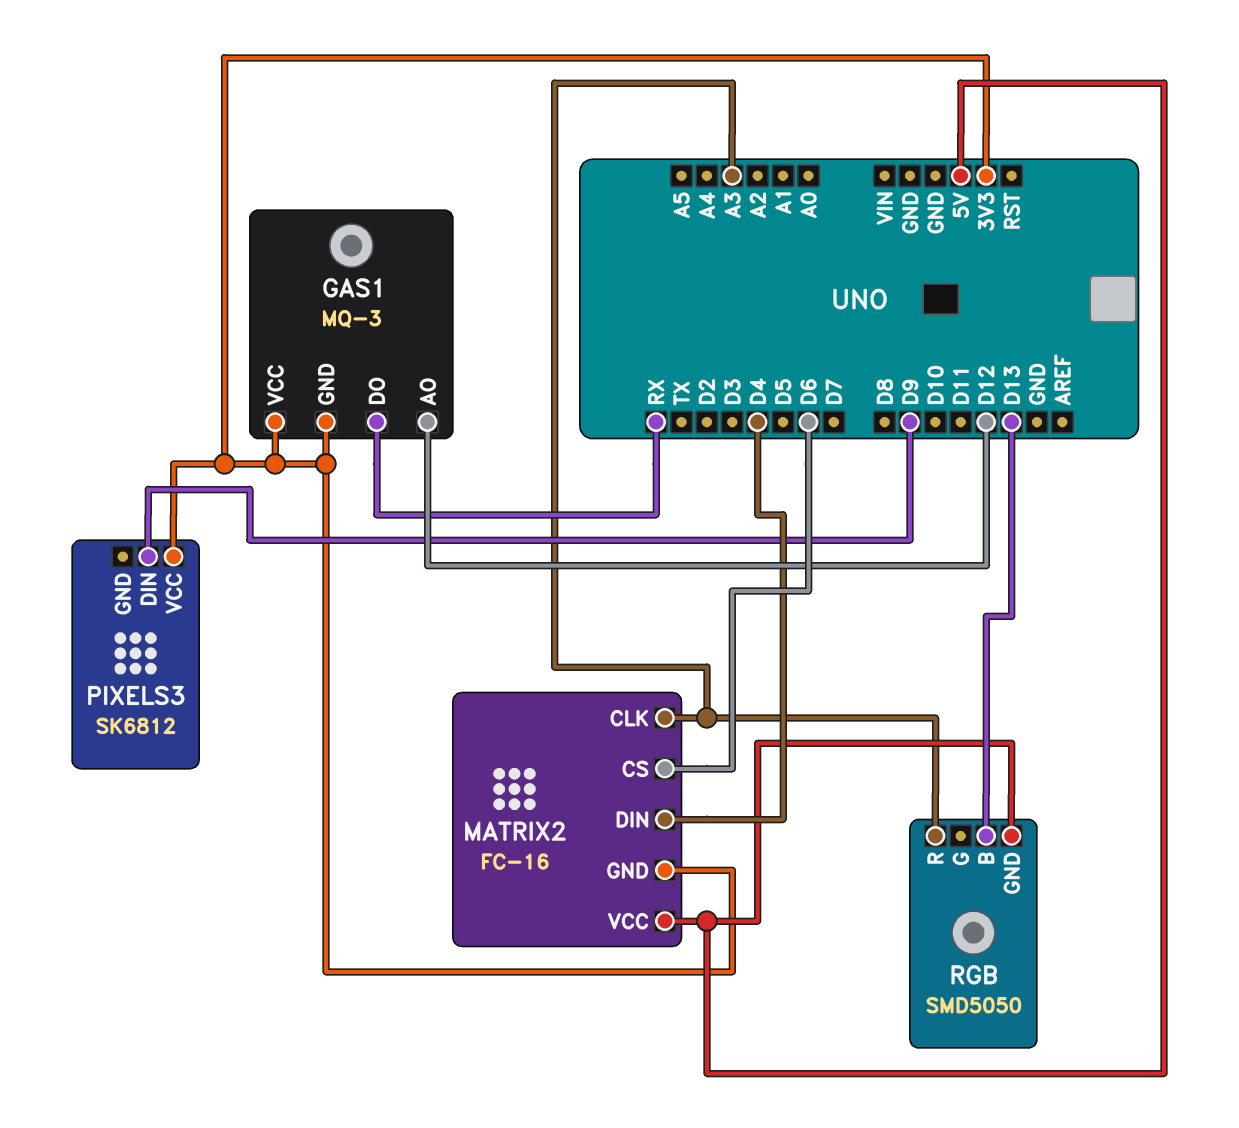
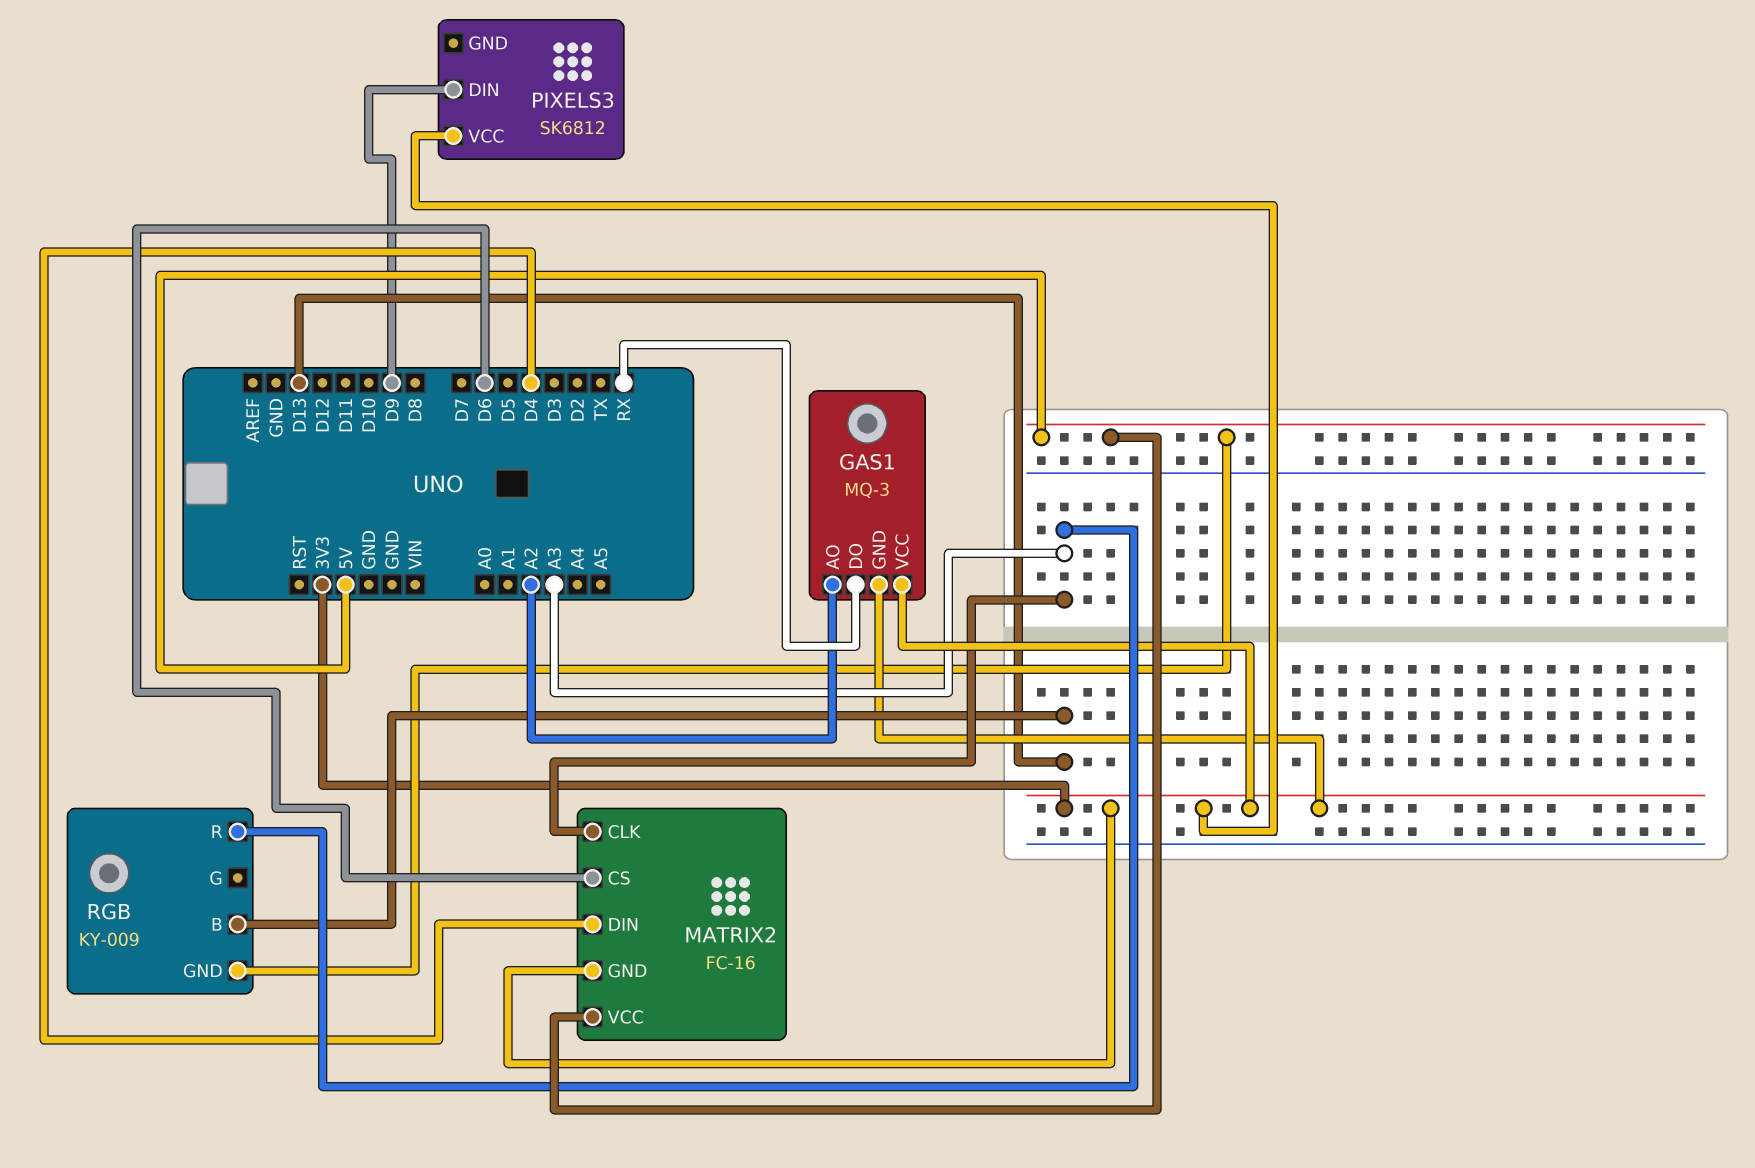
GAS1 pin AO: D12 -> A2
RGB: SMD5050 -> KY-009

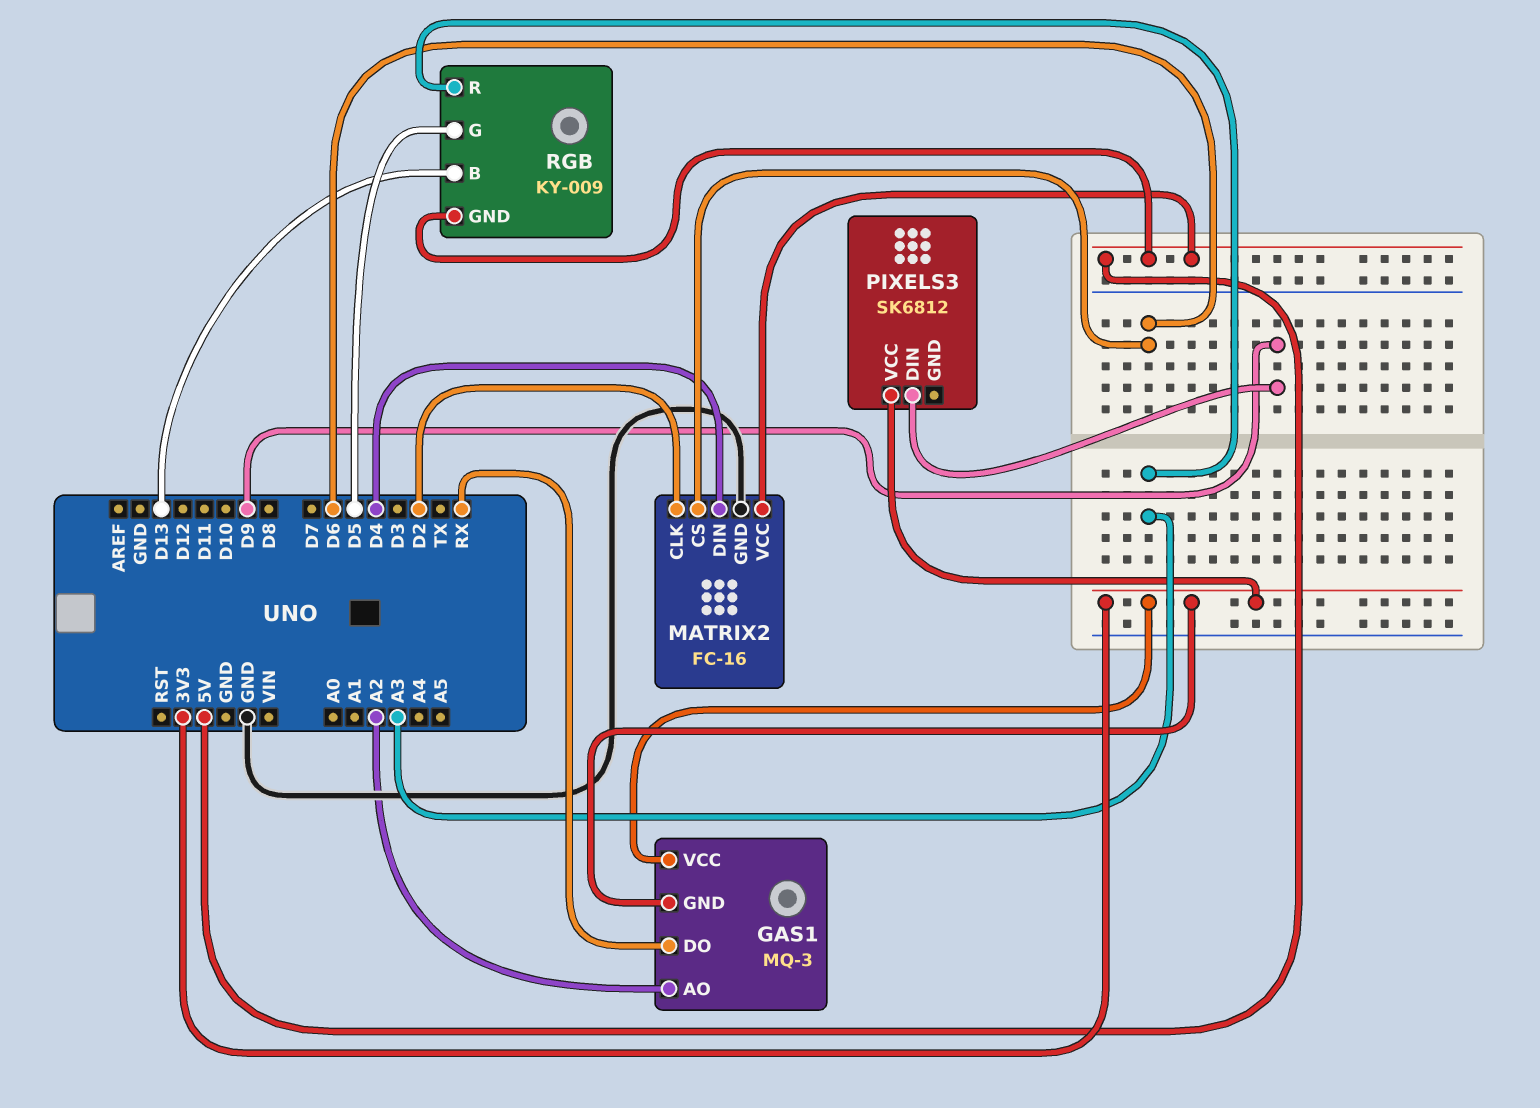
MATRIX2 pin CLK: A3 -> D2
MATRIX2 pin GND: 3V3 -> GND
RGB pin G: none -> D5

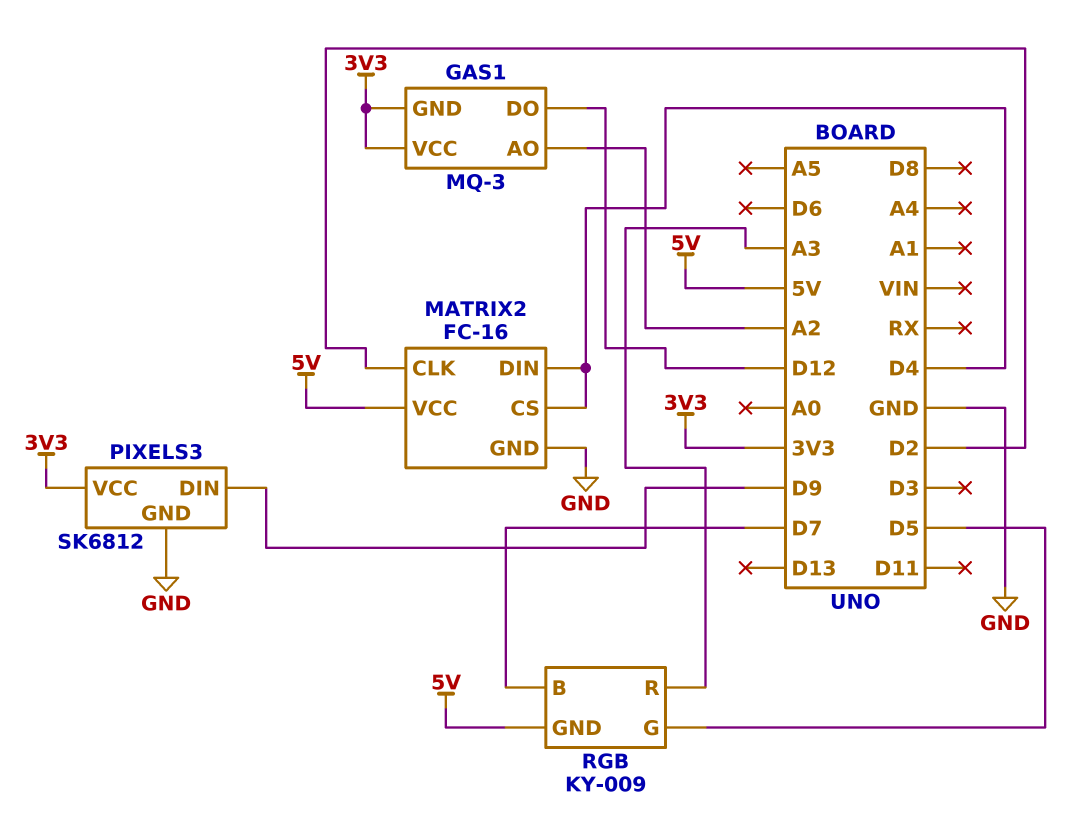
GAS1 pin DO: RX -> D12
MATRIX2 pin CS: D6 -> D4
PIXELS3 pin GND: none -> GND
RGB pin B: D13 -> D7

